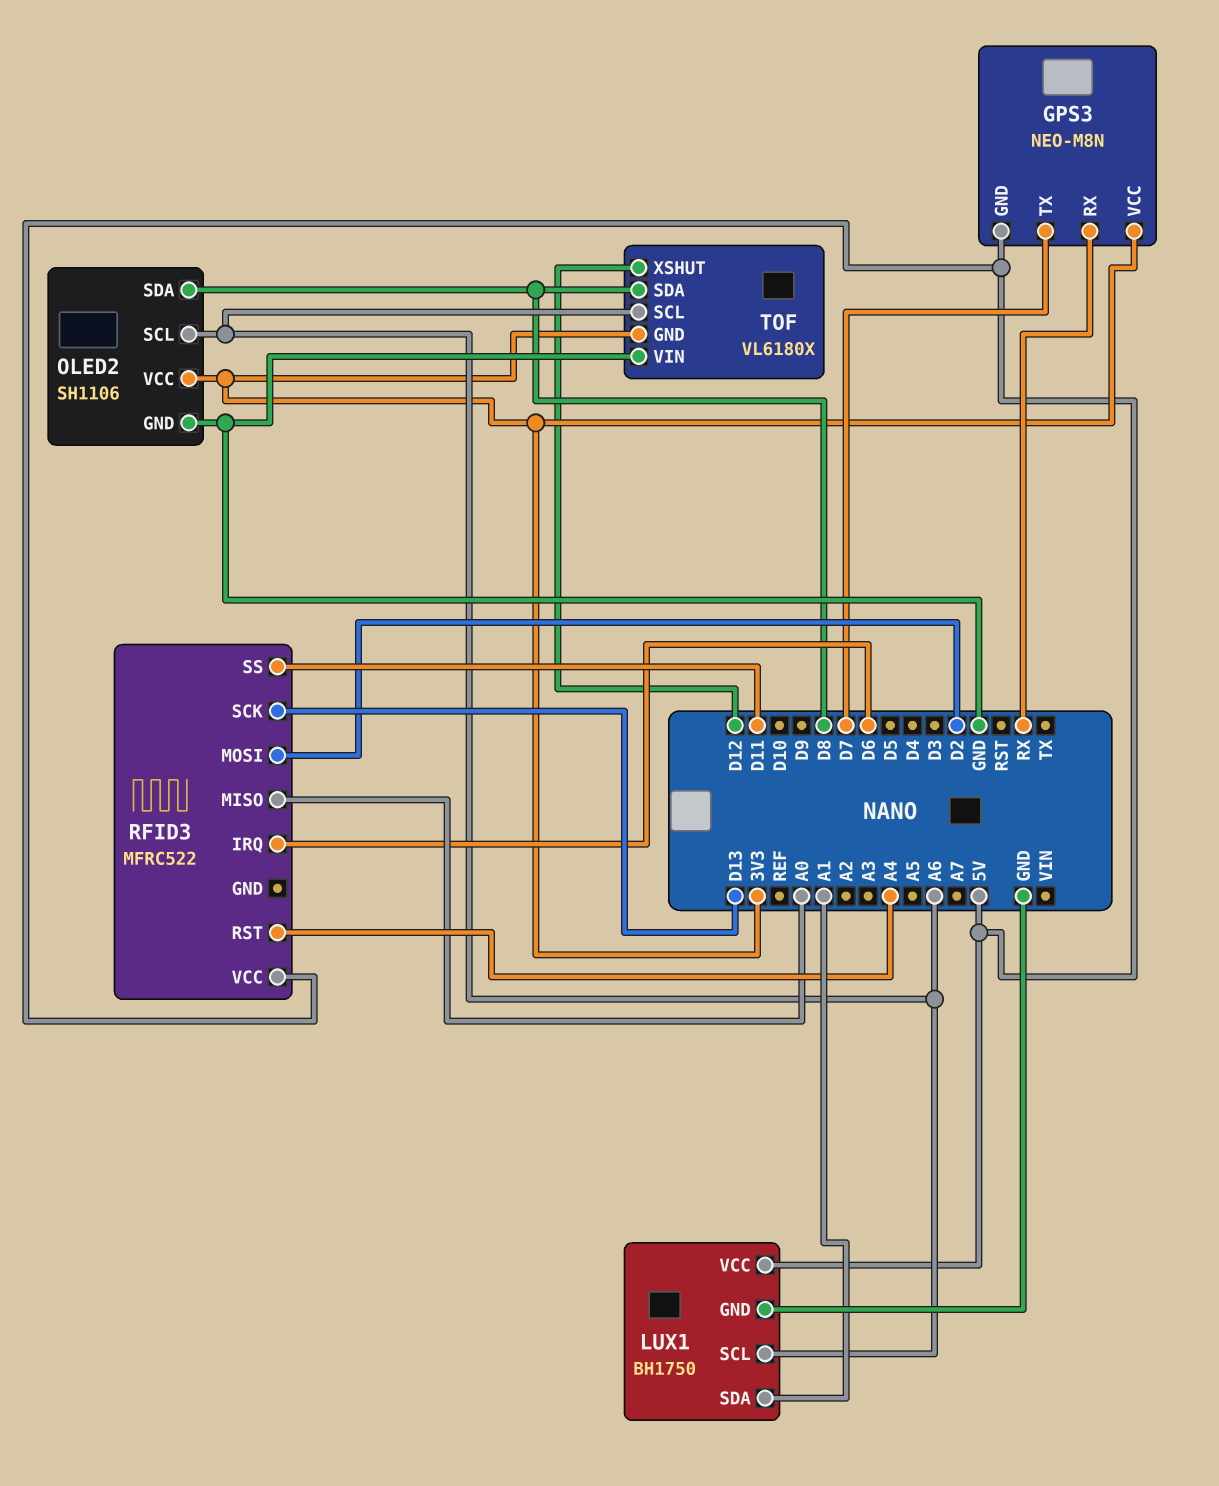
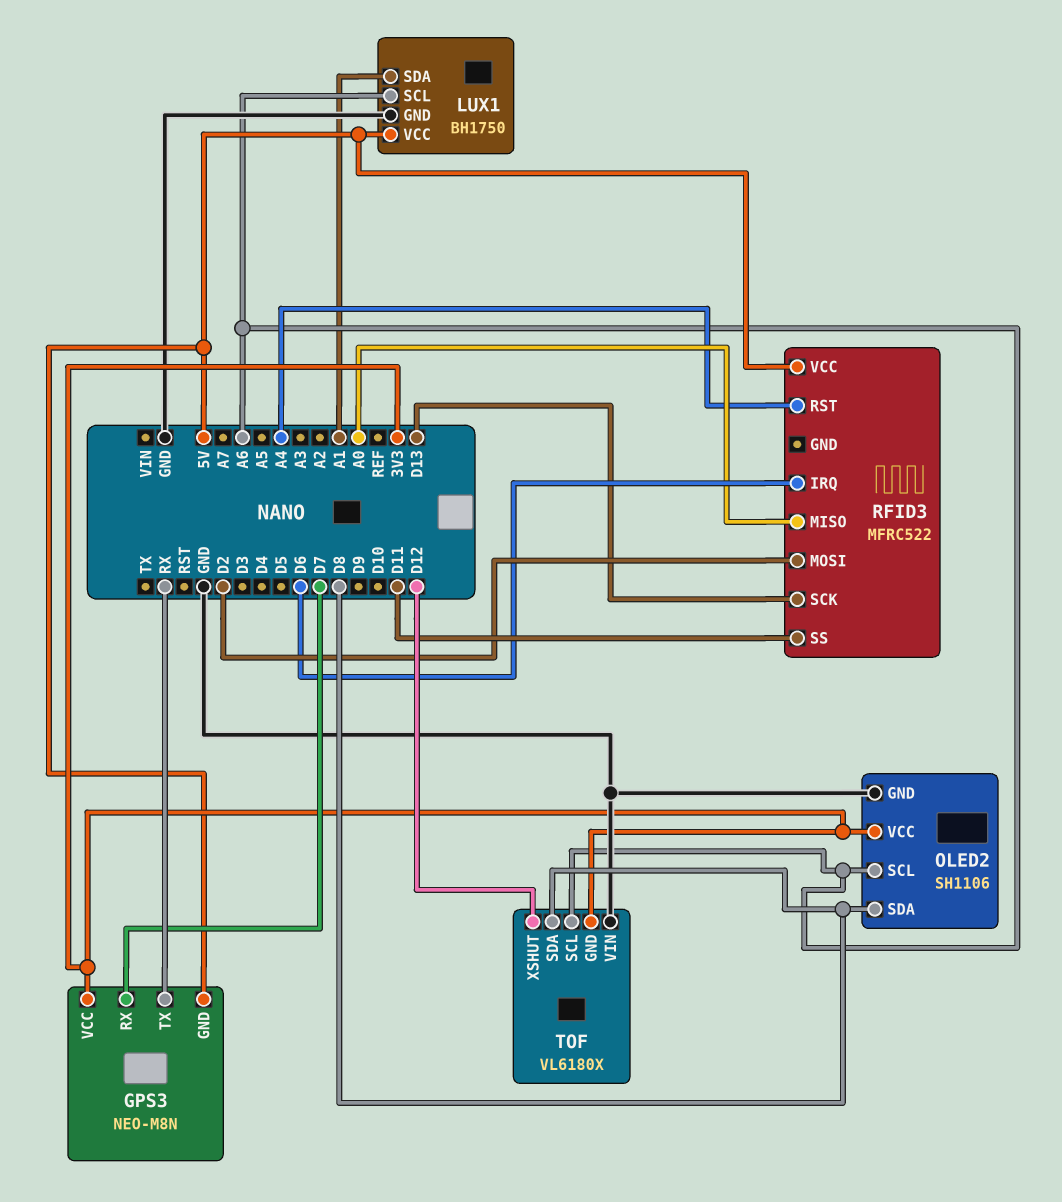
GPS3 pin RX: RX -> D7
GPS3 pin TX: D7 -> RX

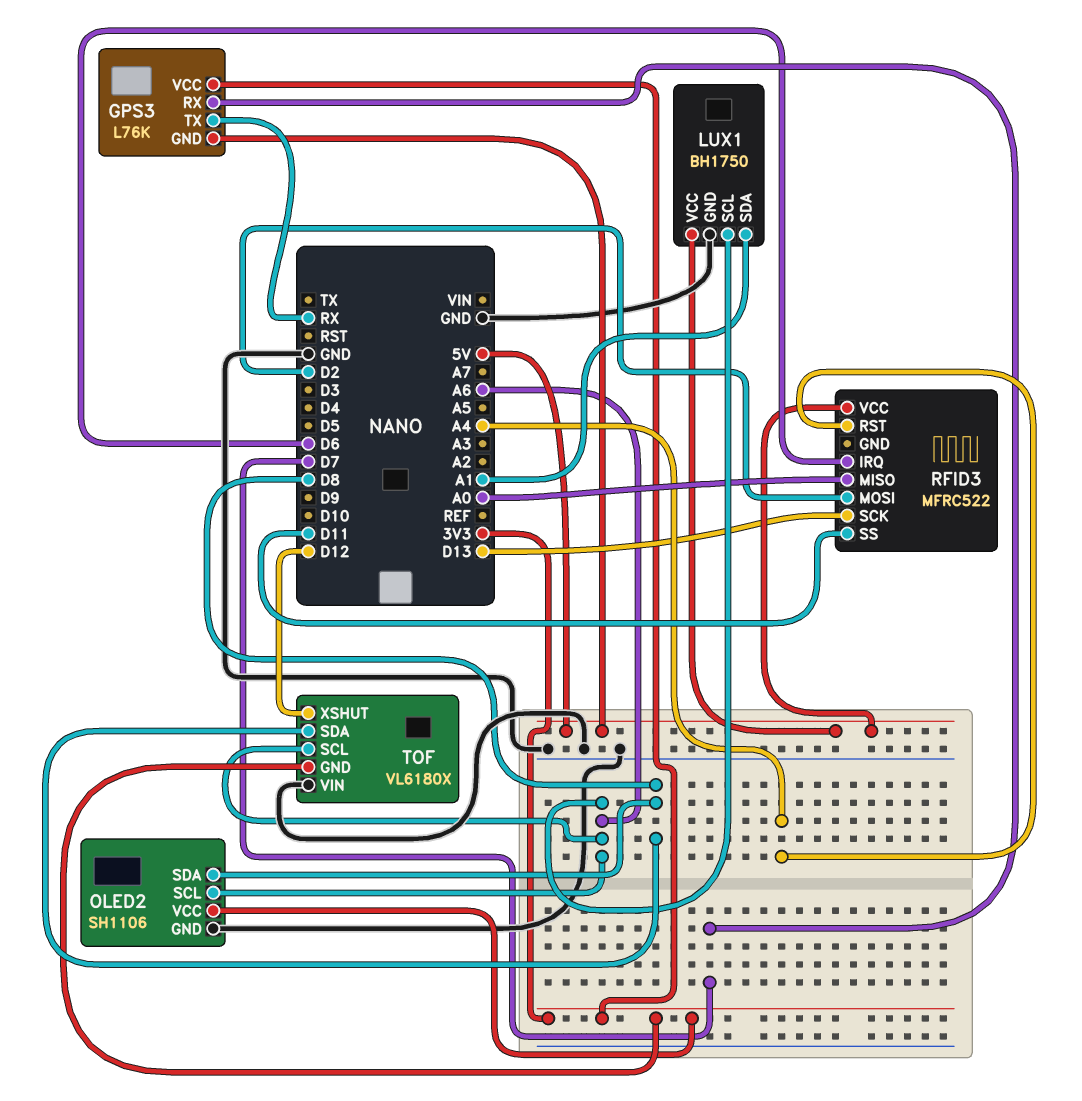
GPS3: NEO-M8N -> L76K

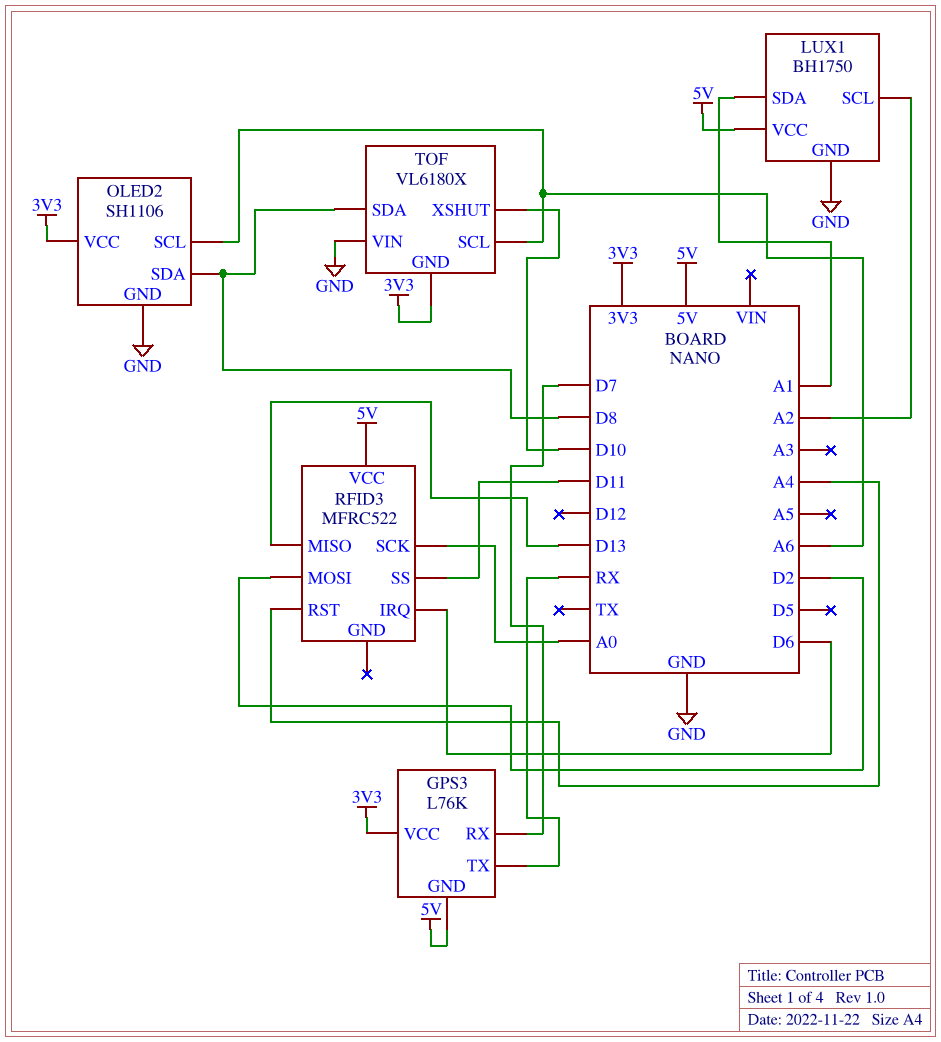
LUX1 pin SCL: A6 -> A2
RFID3 pin MISO: A0 -> D13
RFID3 pin SCK: D13 -> A0
TOF pin XSHUT: D12 -> D10

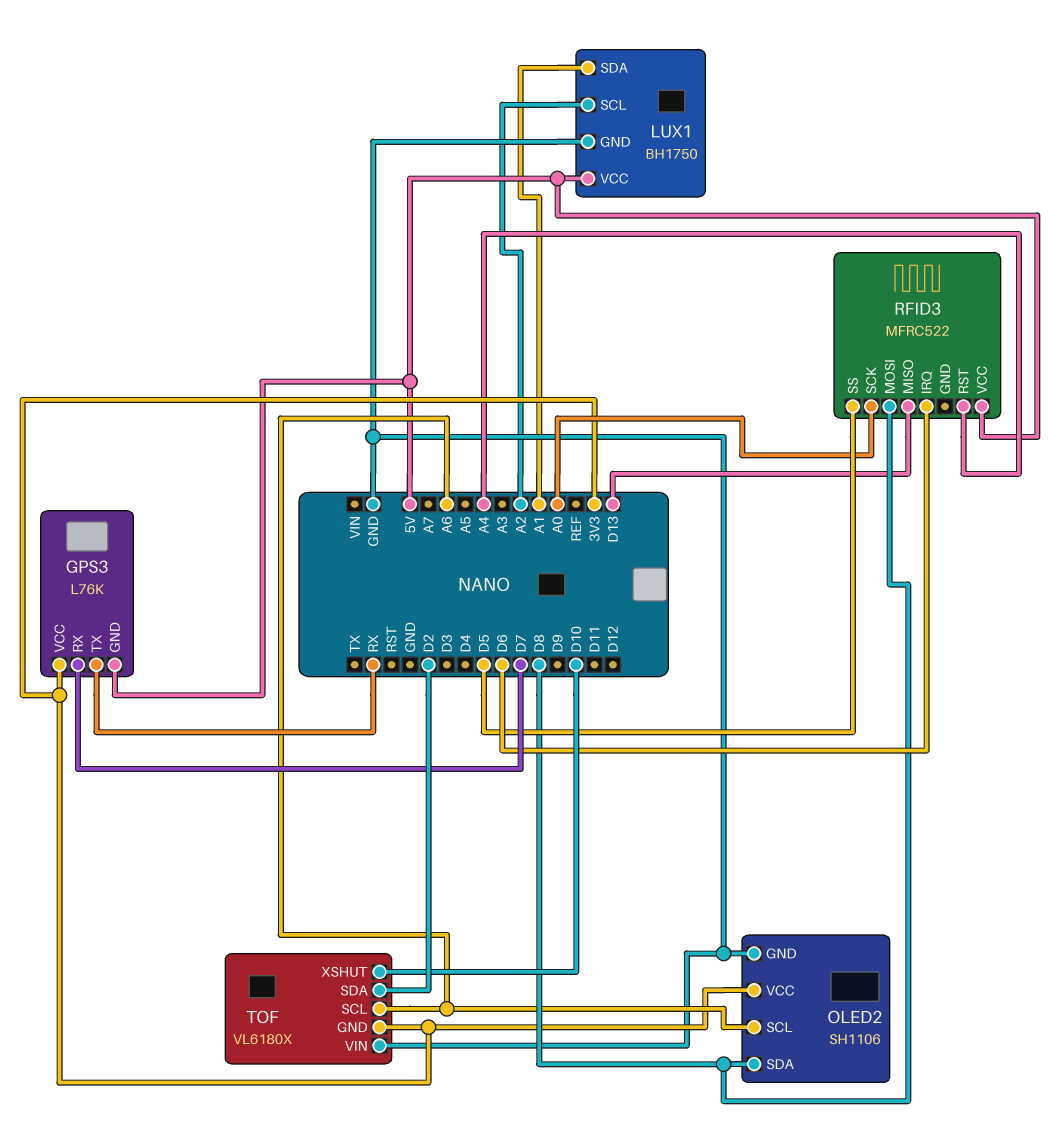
RFID3 pin MOSI: D2 -> D8
RFID3 pin SS: D11 -> D5
TOF pin SDA: D8 -> D2

